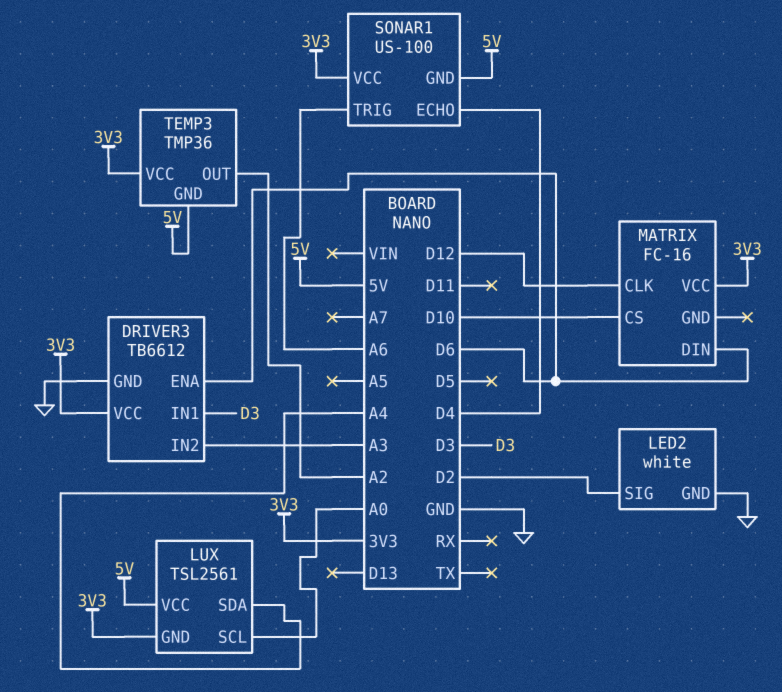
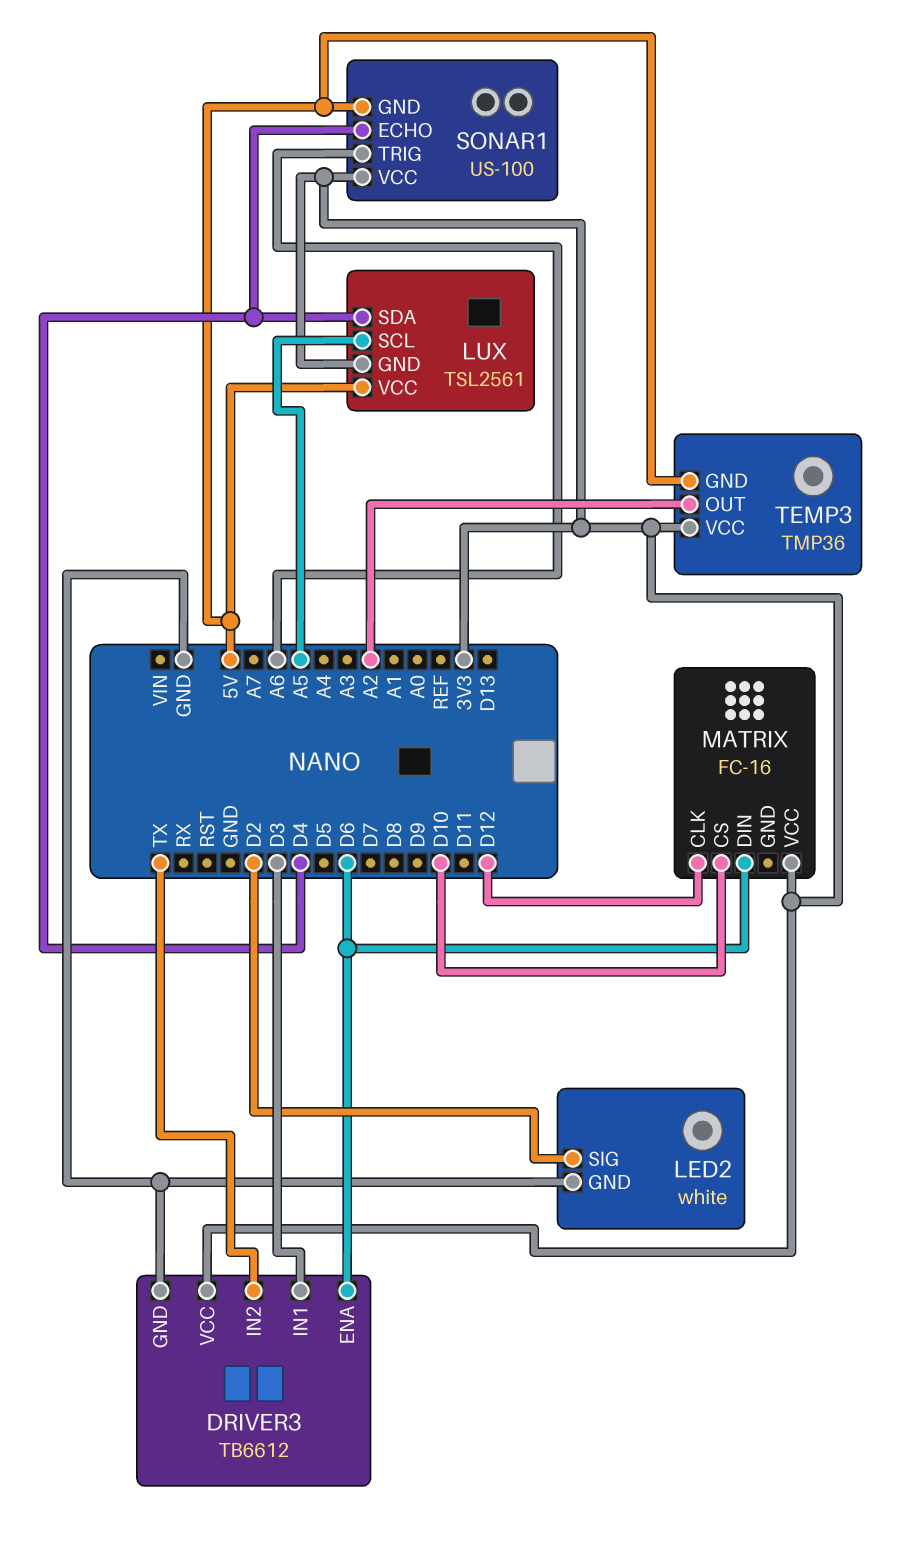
DRIVER3 pin IN2: A3 -> TX
LUX pin SCL: A0 -> A5
LUX pin SDA: A4 -> D4

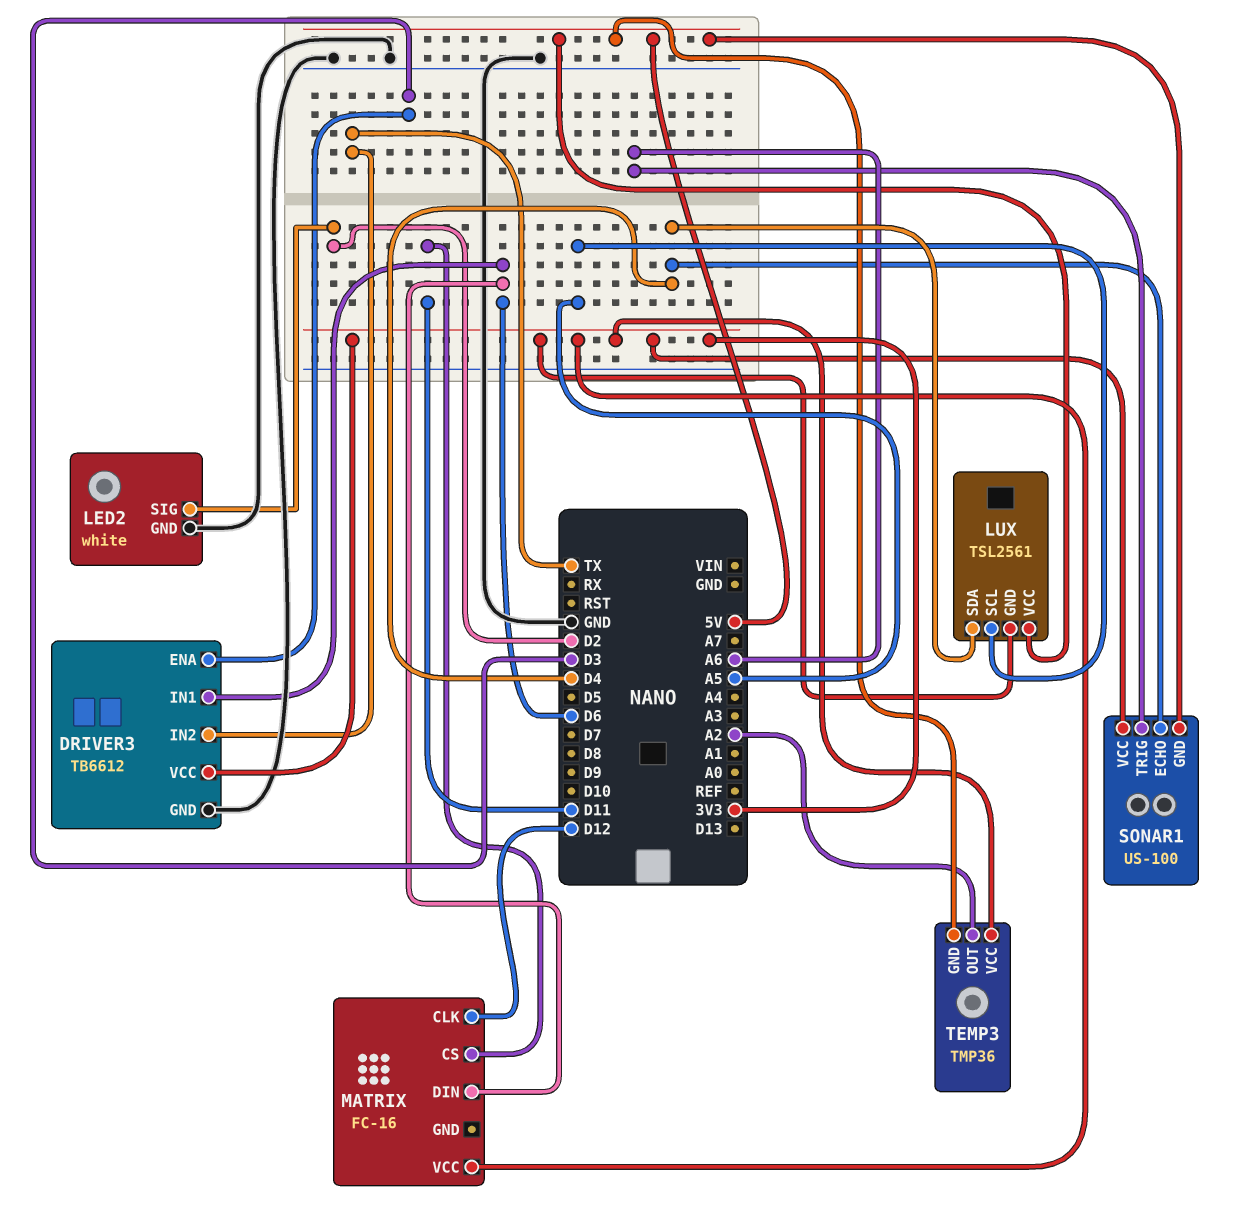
DRIVER3 pin ENA: D6 -> D3
DRIVER3 pin IN1: D3 -> D6
MATRIX pin CS: D10 -> D11

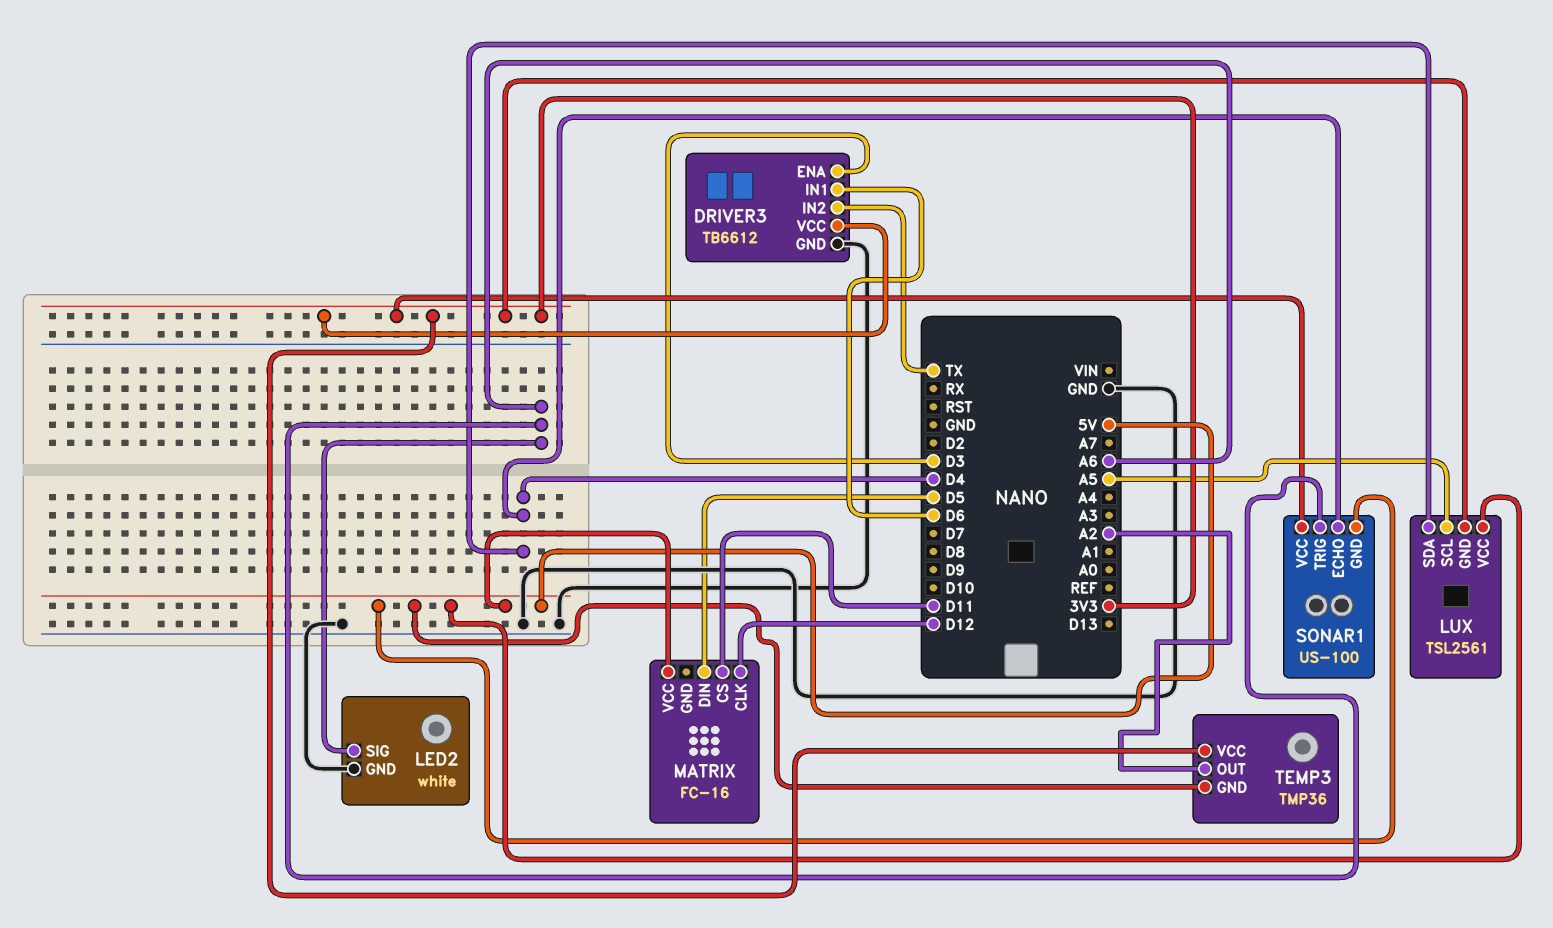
LED2 pin SIG: D2 -> A6
MATRIX pin DIN: D6 -> D5
MATRIX pin VCC: 3V3 -> 5V

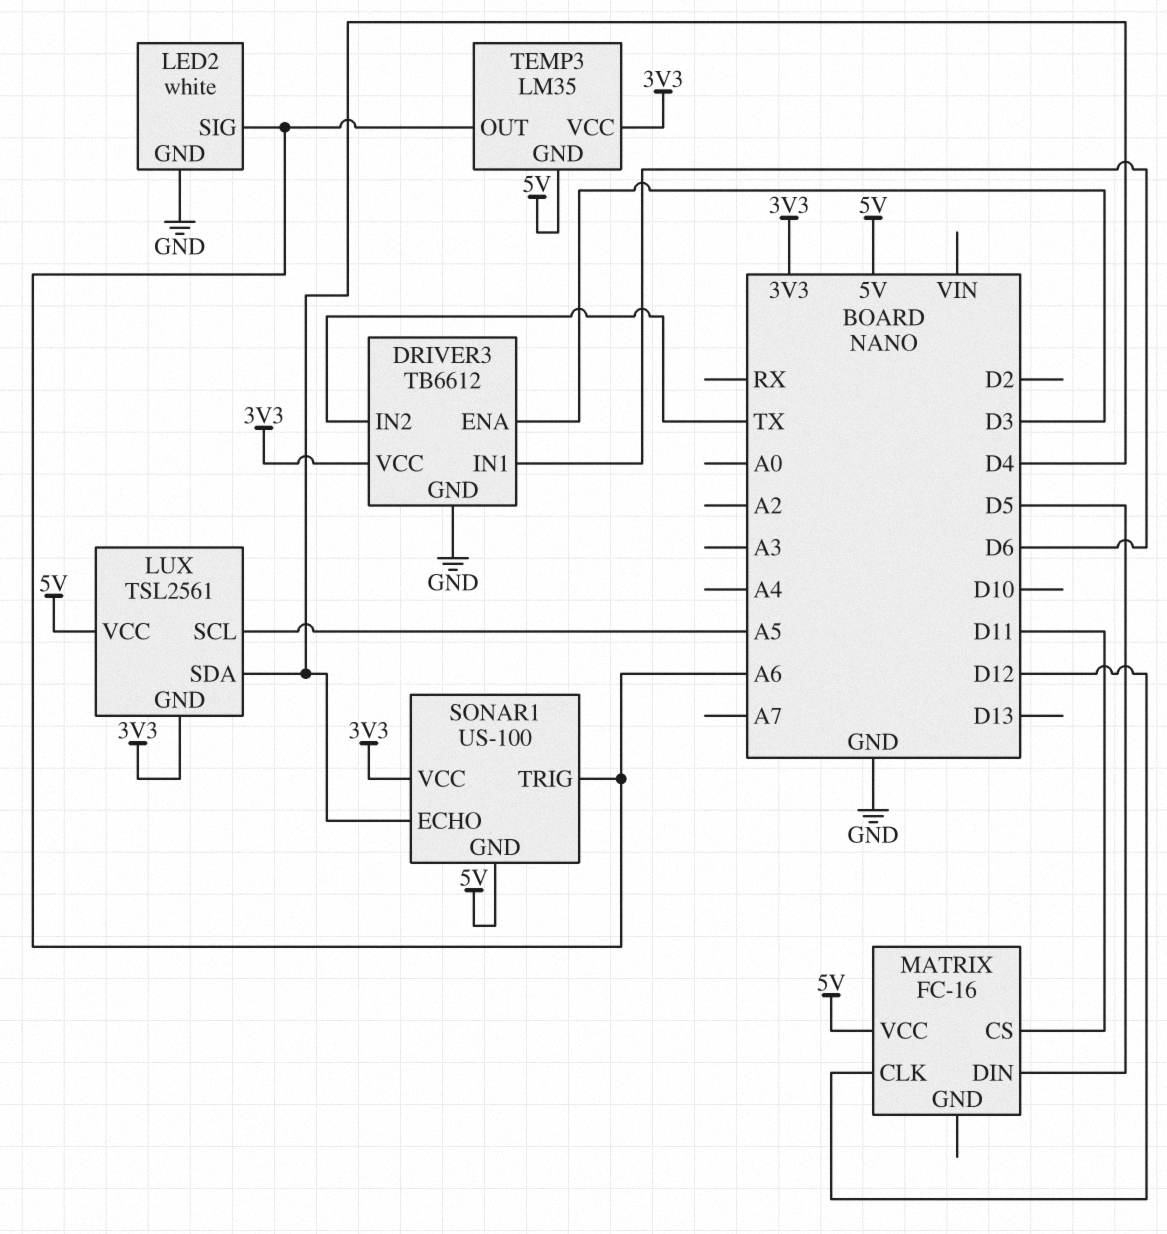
TEMP3: TMP36 -> LM35
TEMP3 pin OUT: A2 -> A6

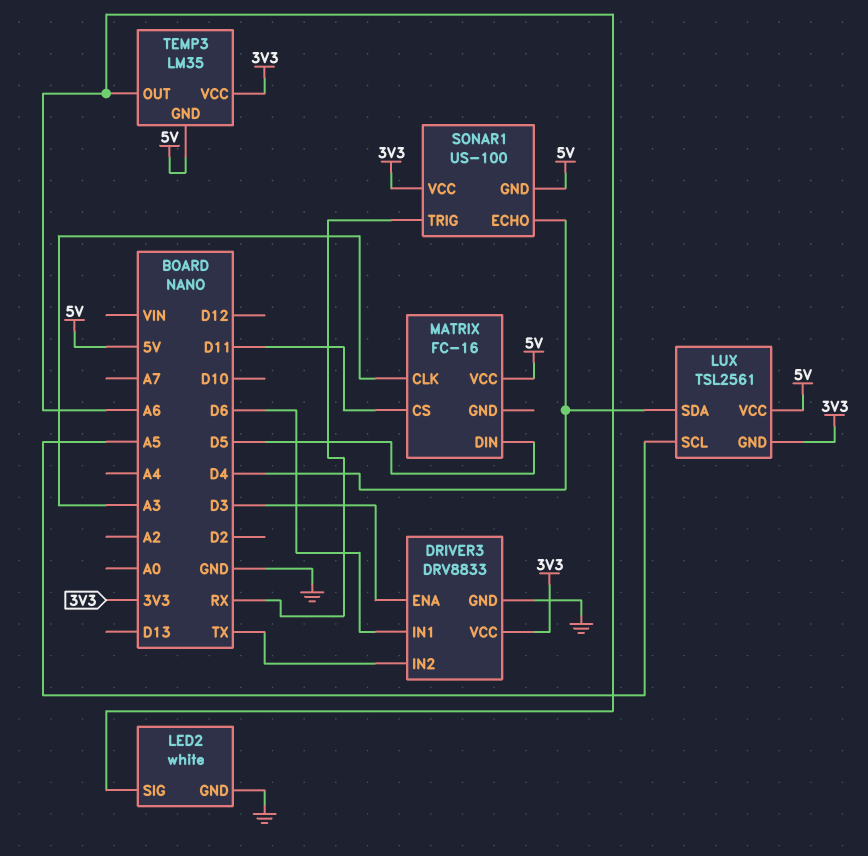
DRIVER3: TB6612 -> DRV8833
MATRIX pin CLK: D12 -> A3
SONAR1 pin TRIG: A6 -> RX

